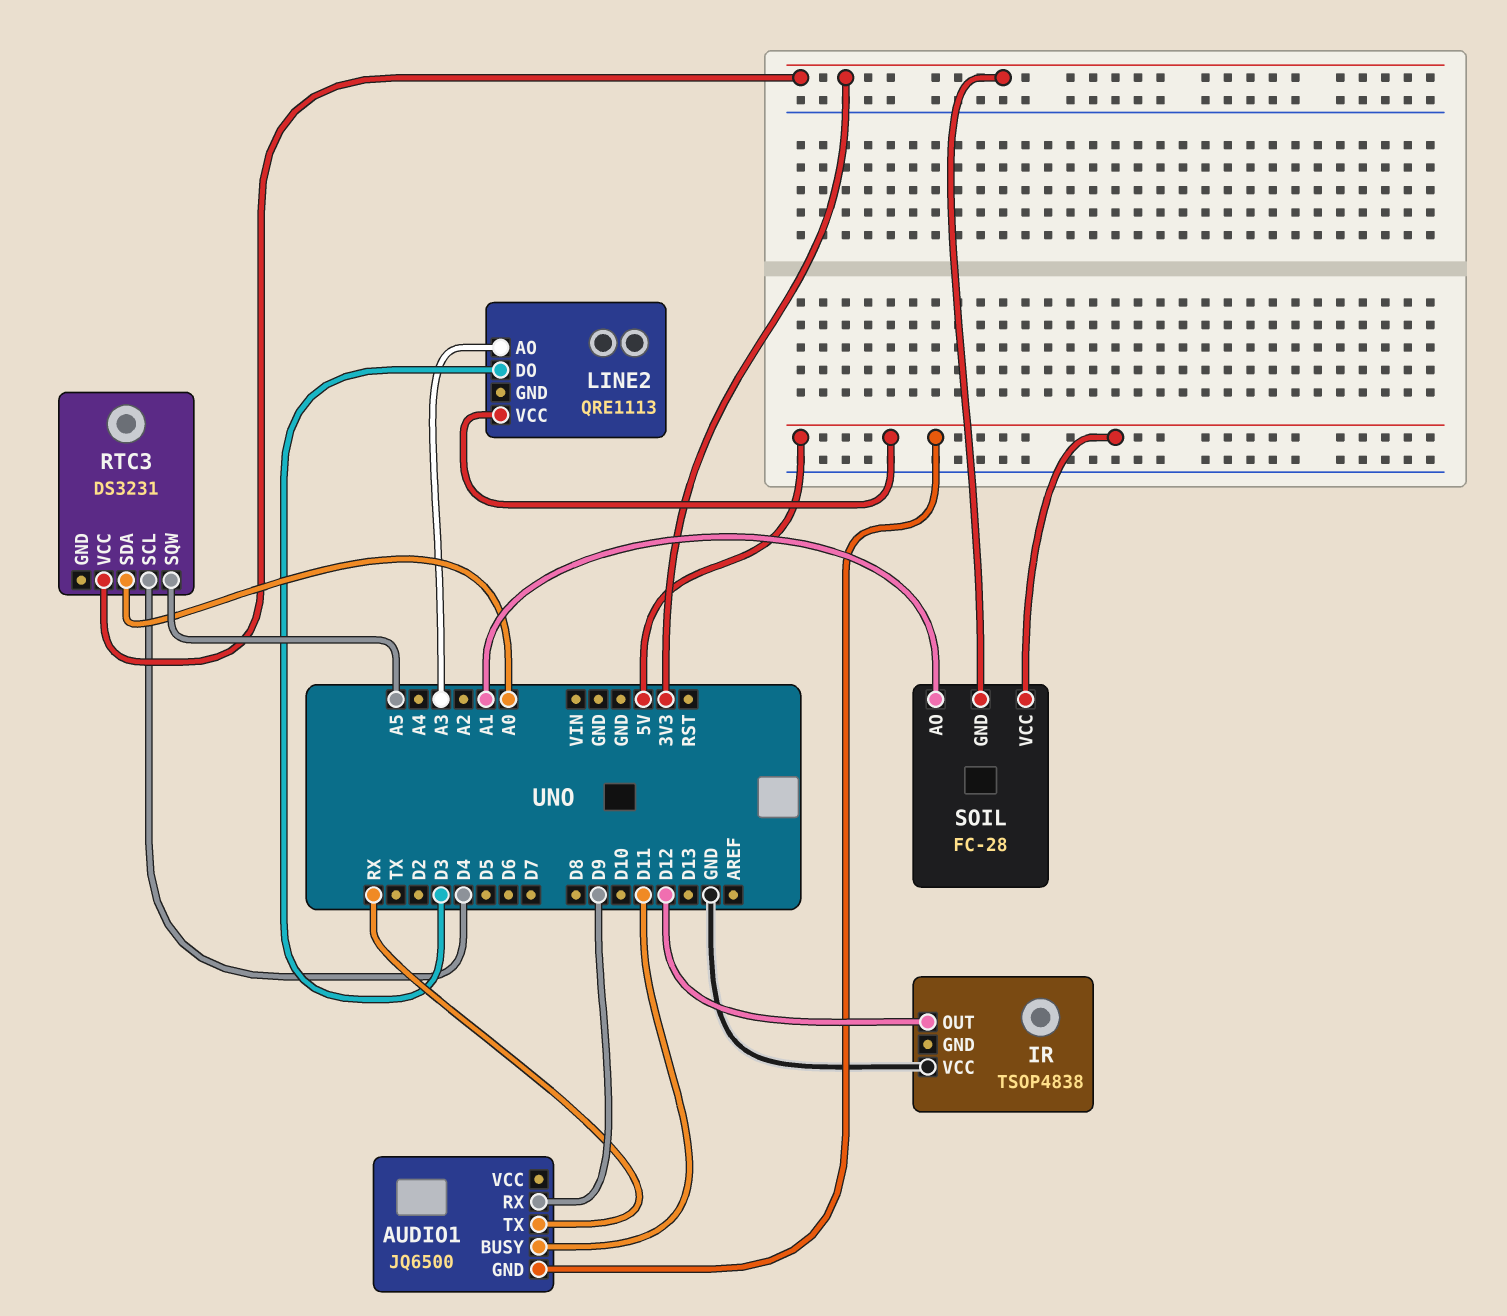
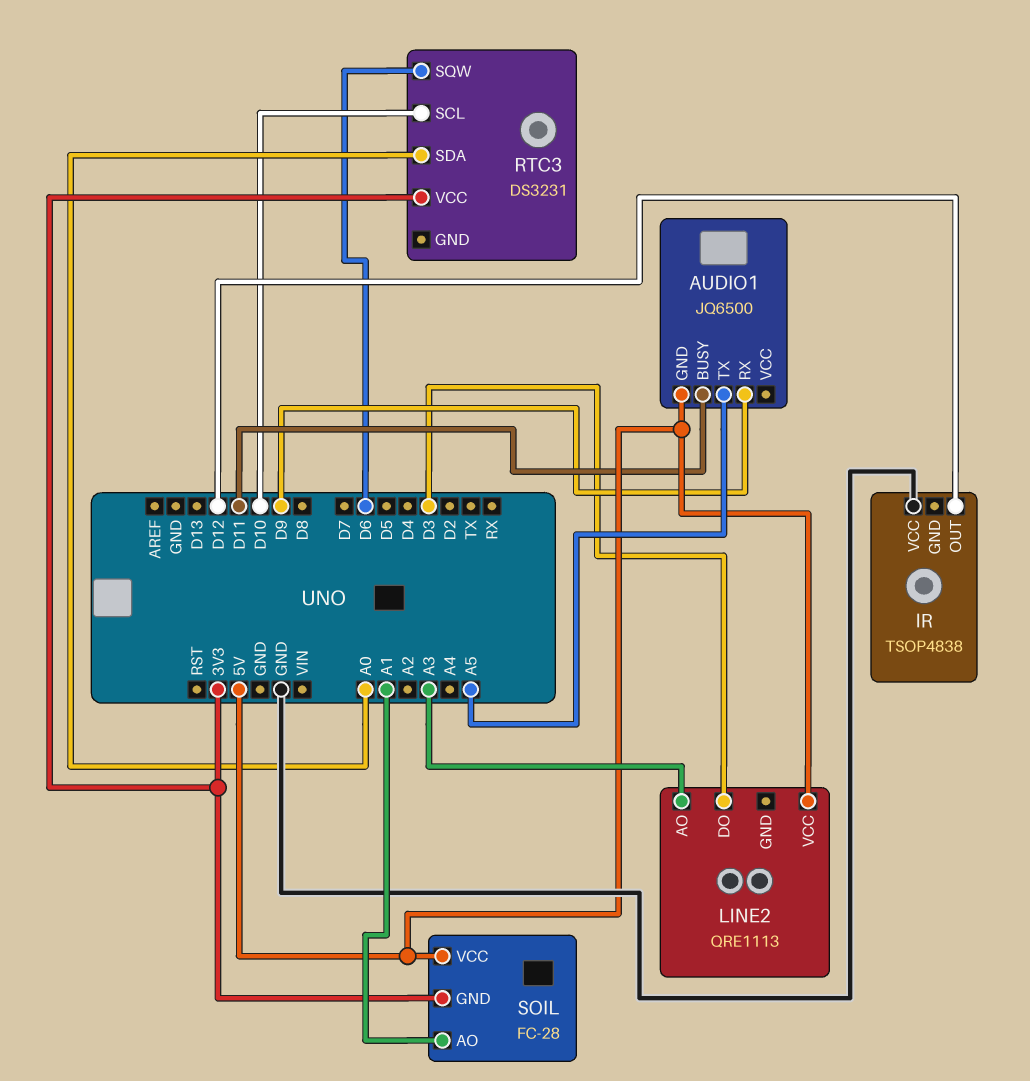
AUDIO1 pin TX: RX -> A5
RTC3 pin SCL: D4 -> D10
RTC3 pin SQW: A5 -> D6

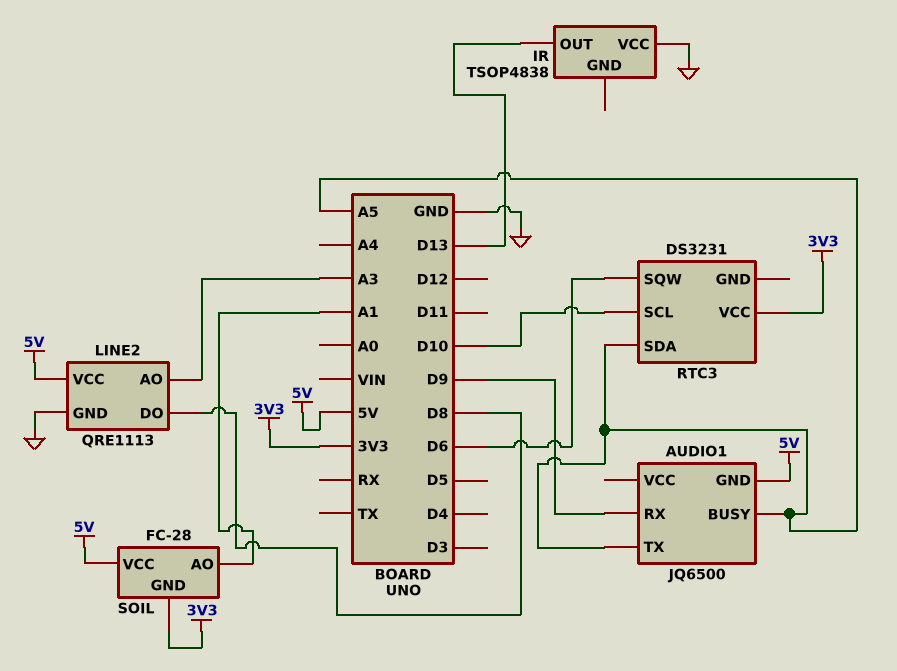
AUDIO1 pin BUSY: D11 -> A5
IR pin OUT: D12 -> D13
LINE2 pin DO: D3 -> D8
LINE2 pin GND: none -> GND
RTC3 pin SDA: A0 -> A5

